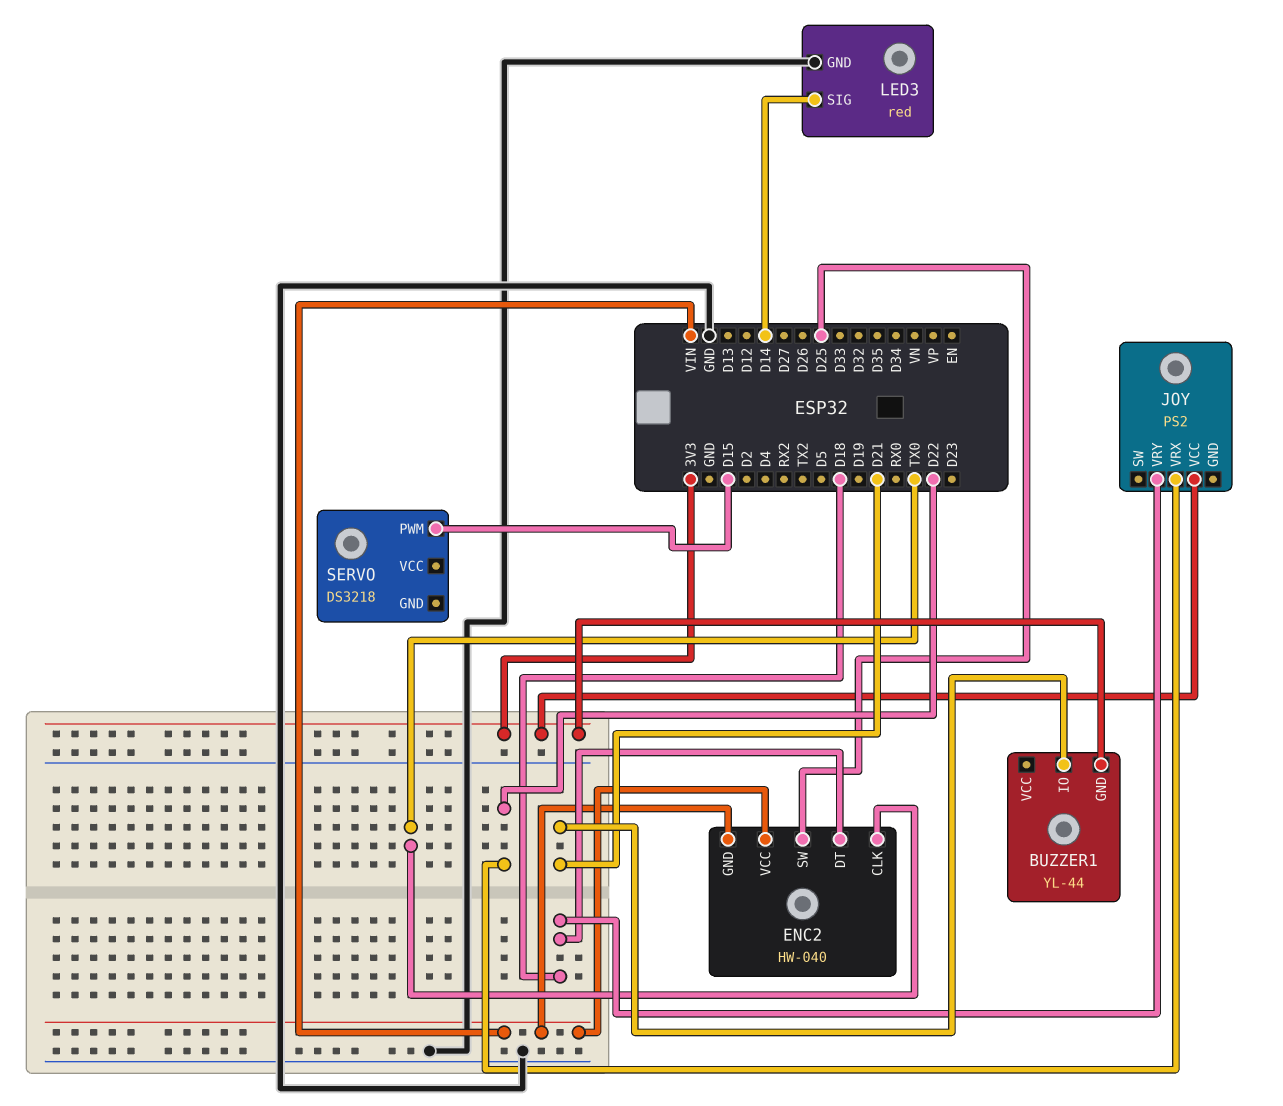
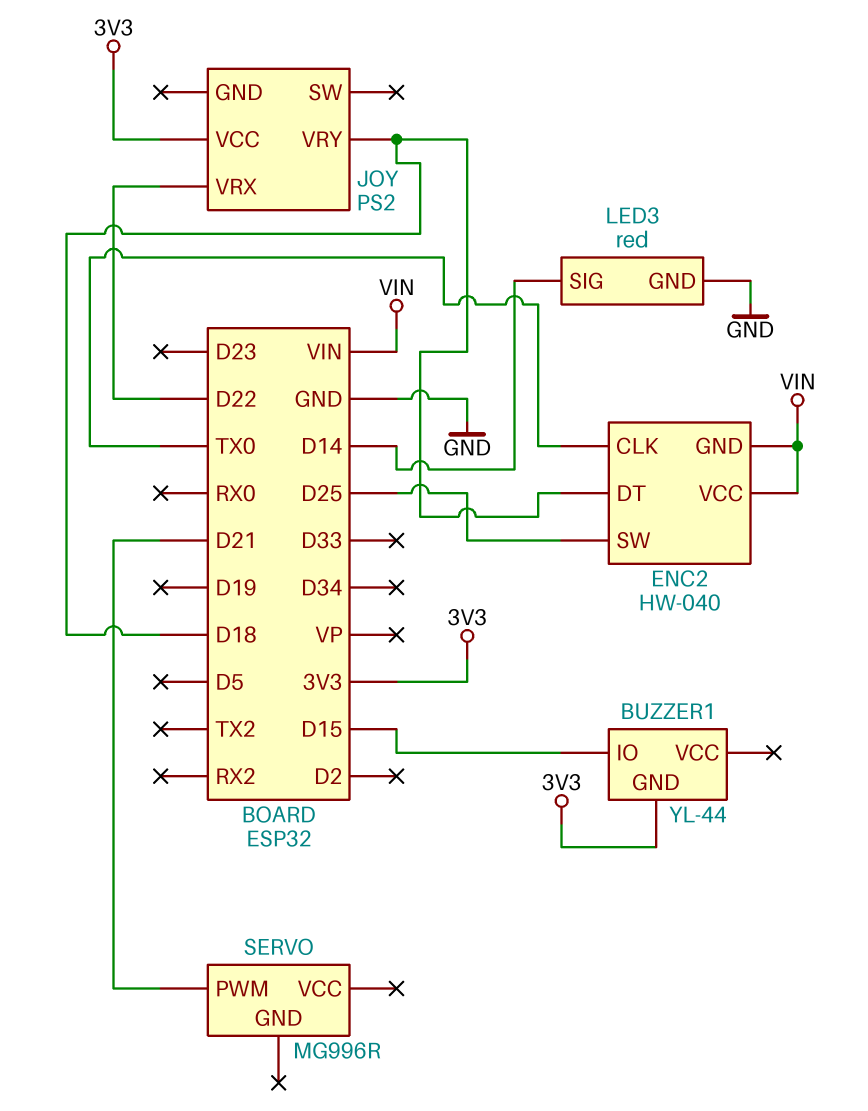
BUZZER1 pin IO: D21 -> D15
SERVO: DS3218 -> MG996R
SERVO pin PWM: D15 -> D21

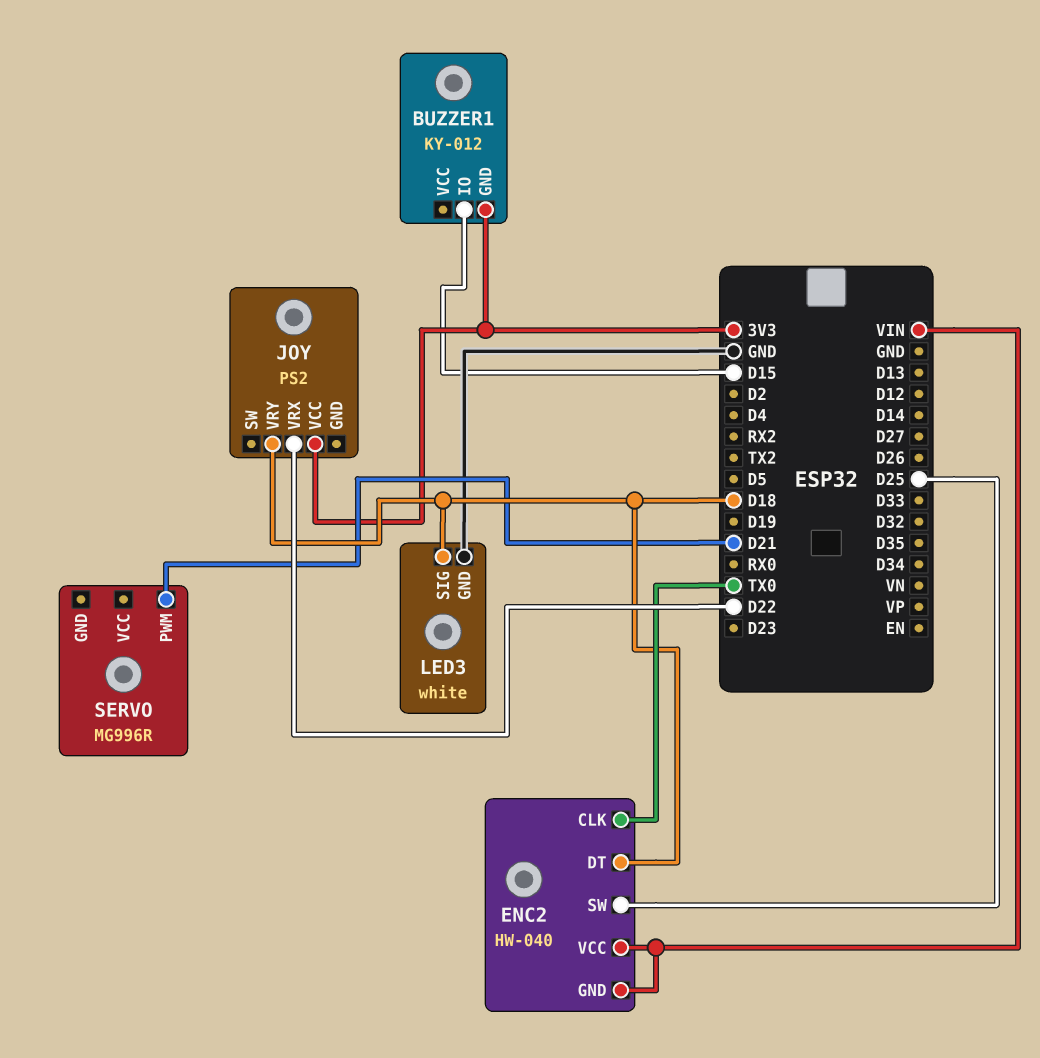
BUZZER1: YL-44 -> KY-012
LED3: red -> white
LED3 pin SIG: D14 -> D18

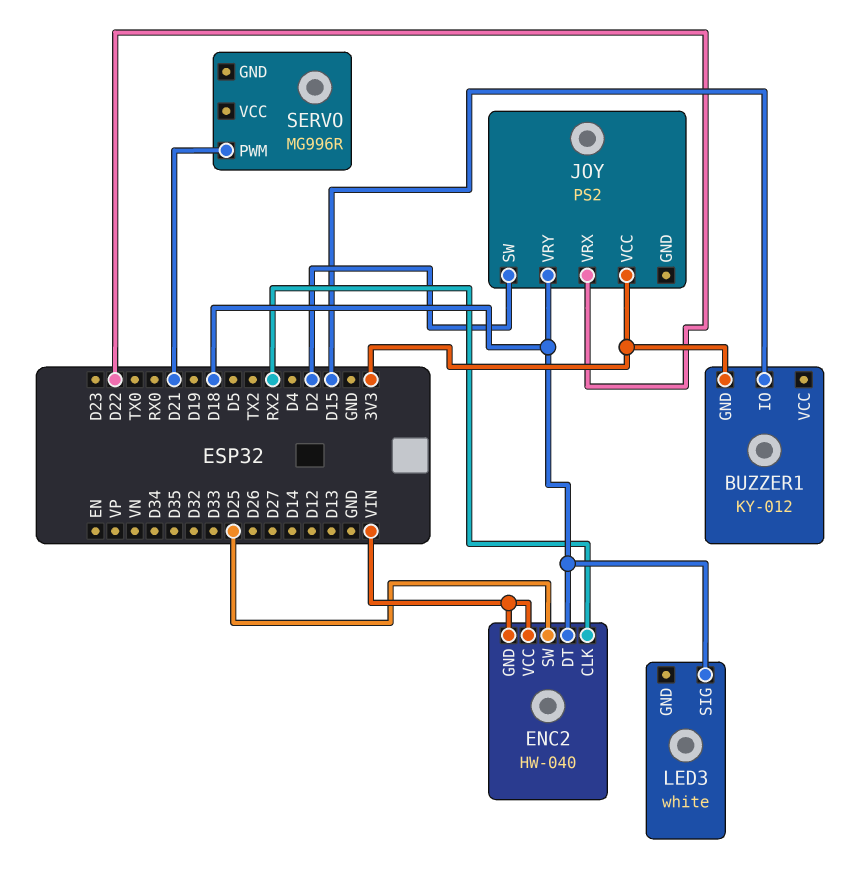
ENC2 pin CLK: TX0 -> RX2
JOY pin SW: none -> D2
LED3 pin GND: GND -> none

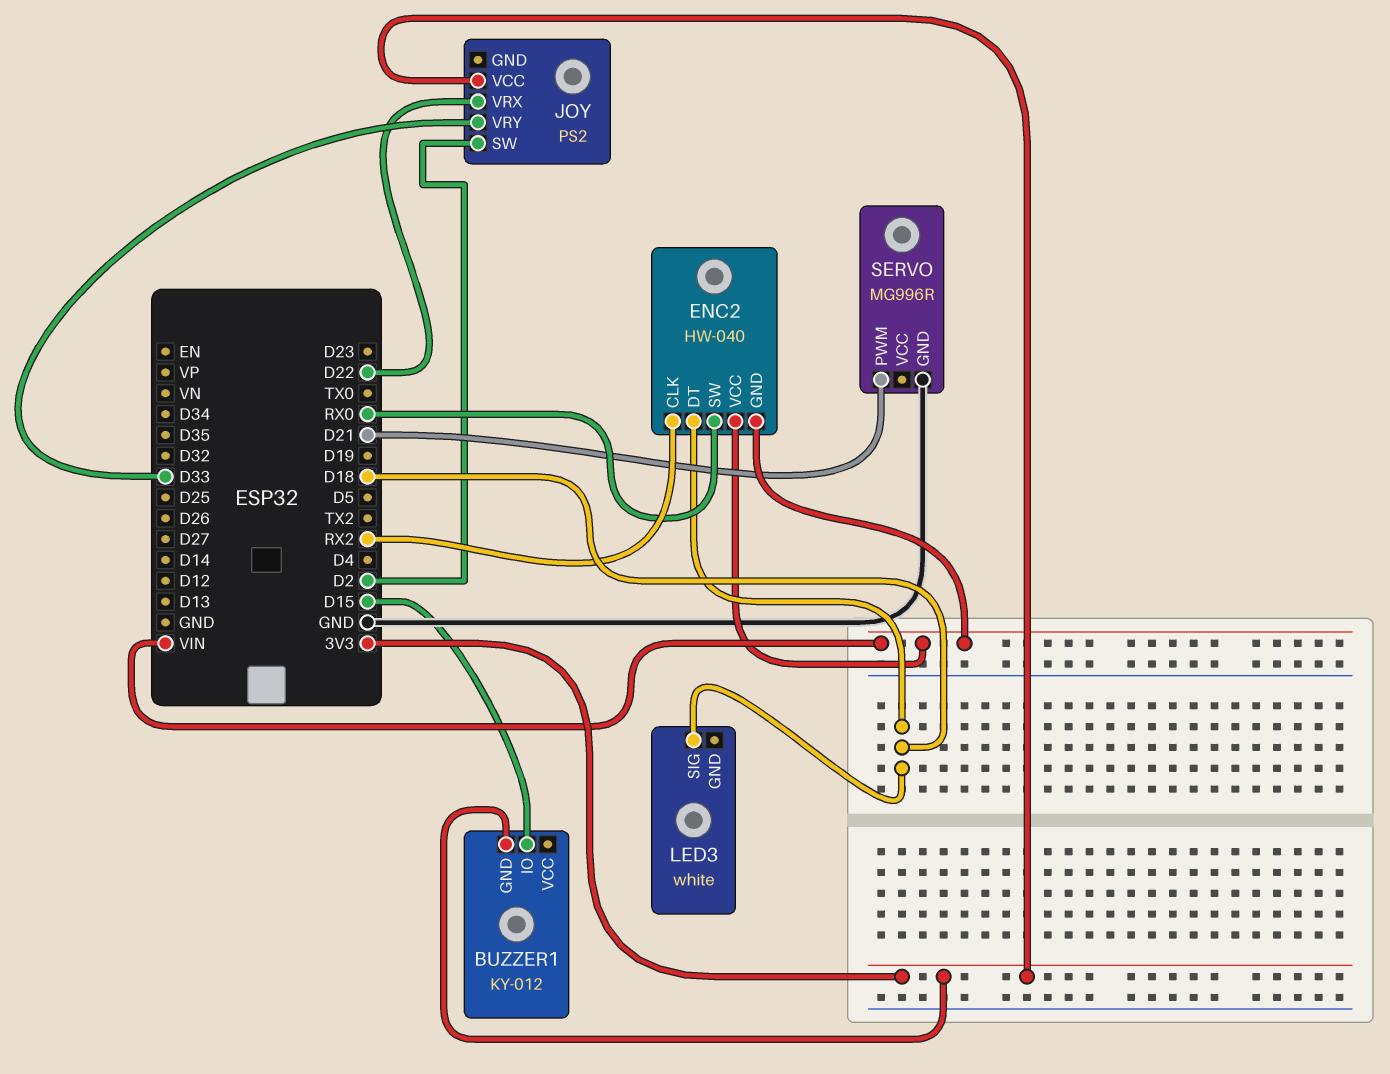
ENC2 pin SW: D25 -> RX0
JOY pin VRY: D18 -> D33
SERVO pin GND: none -> GND

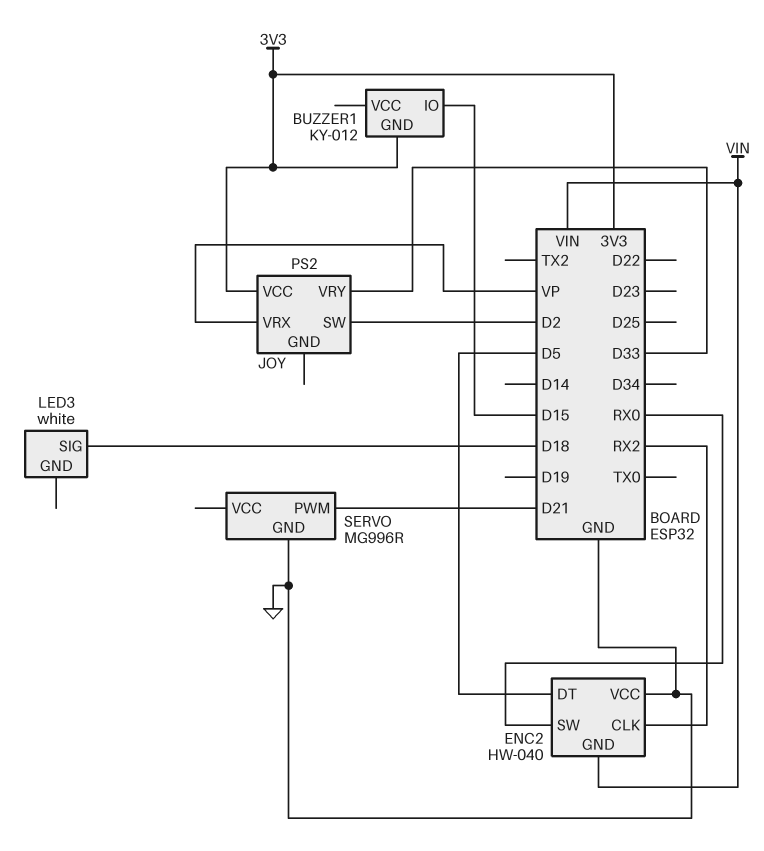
ENC2 pin DT: D18 -> D5
ENC2 pin VCC: VIN -> GND
JOY pin VRX: D22 -> VP

